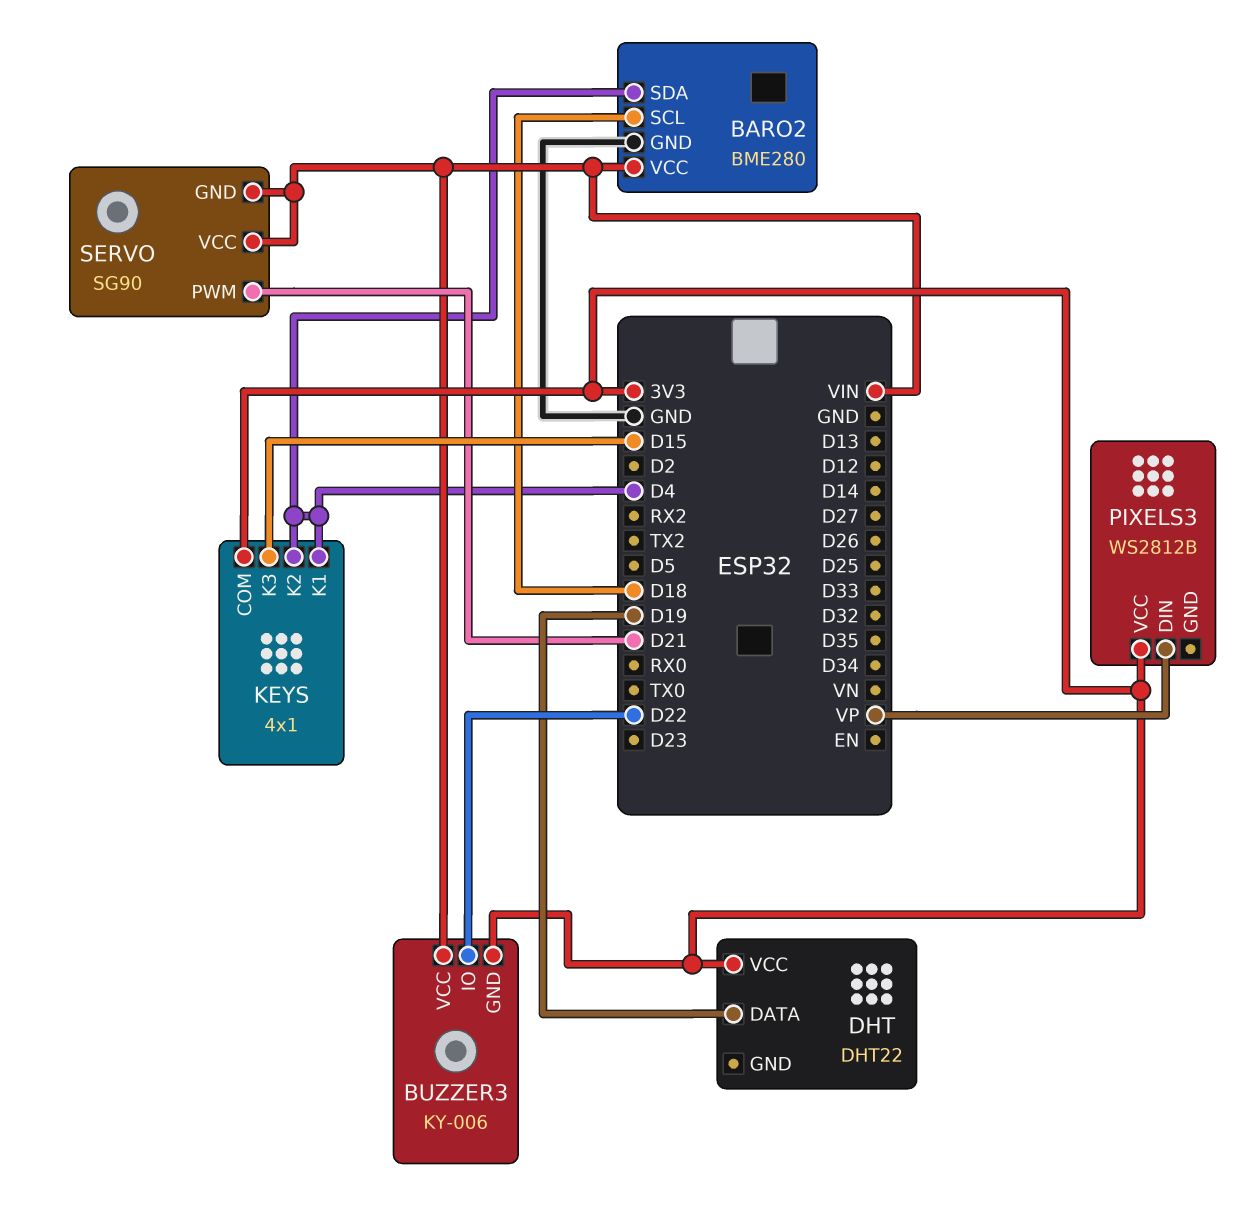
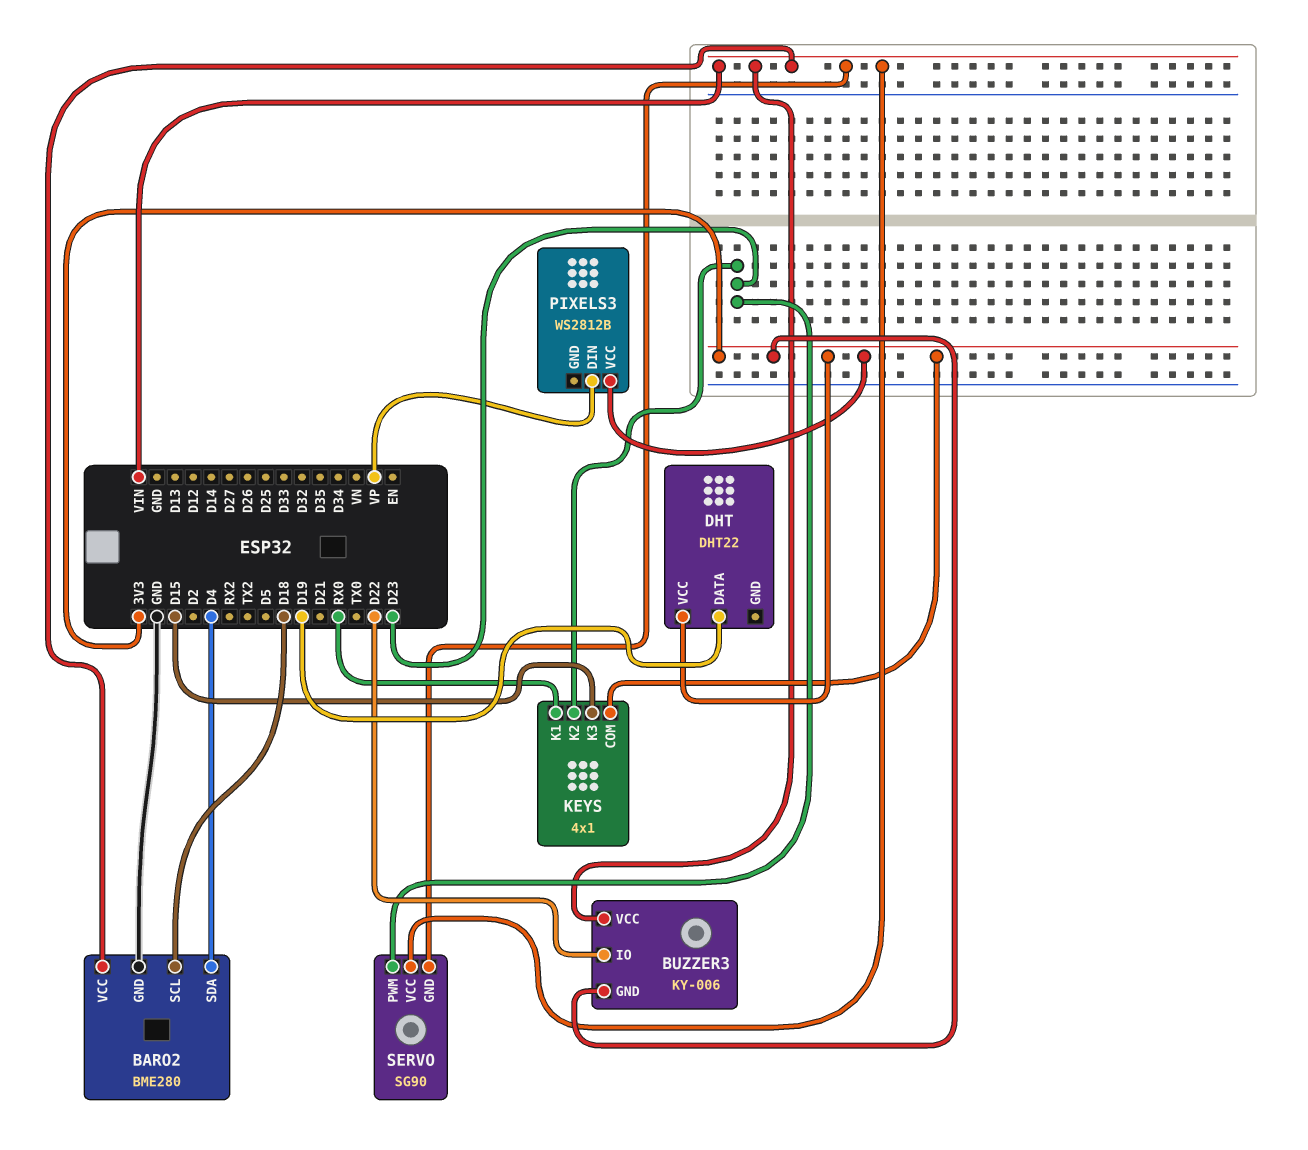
KEYS pin K1: D4 -> RX0
KEYS pin K2: D4 -> D23
SERVO pin PWM: D21 -> D23

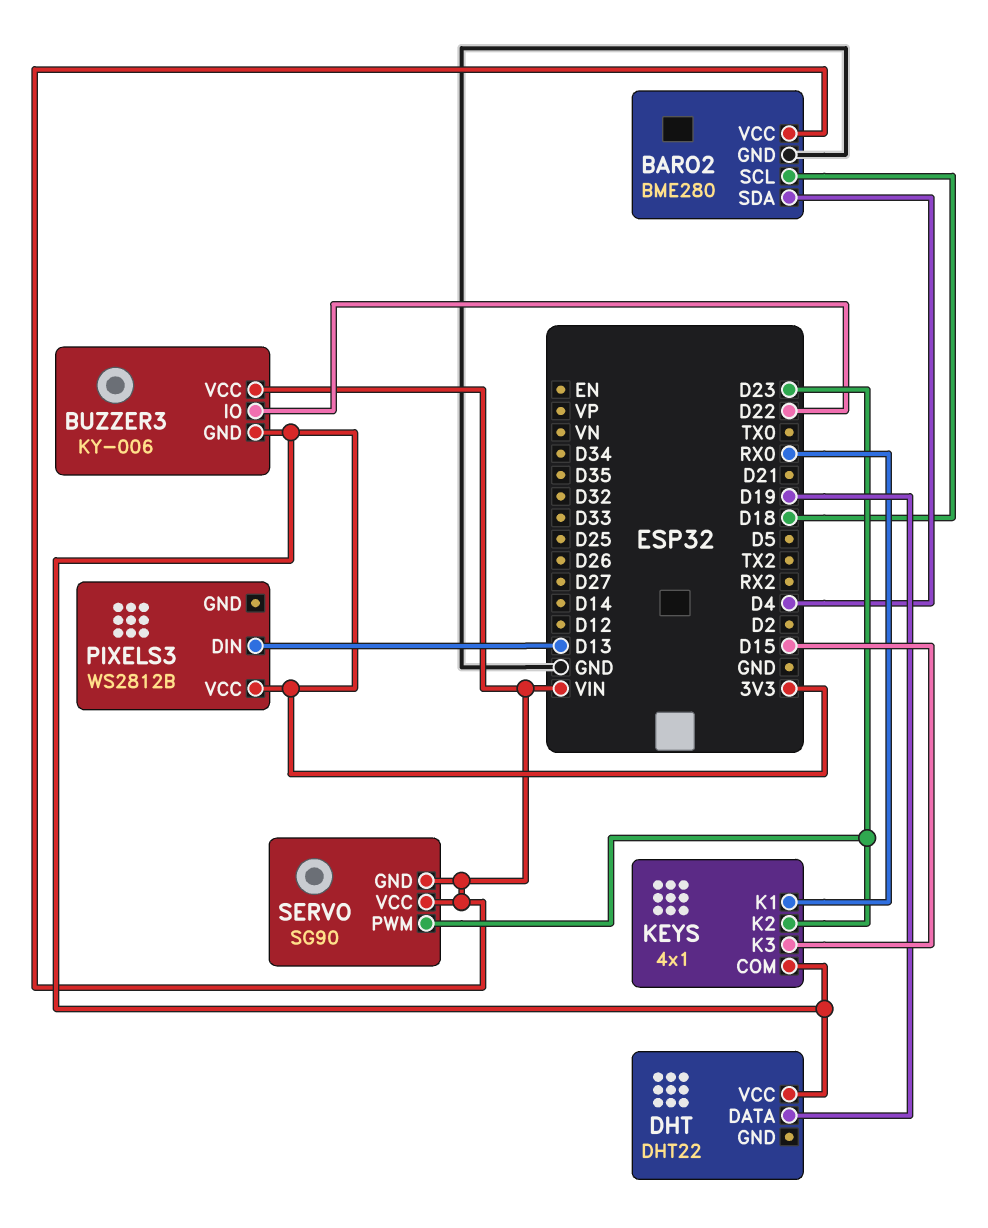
PIXELS3 pin DIN: VP -> D13

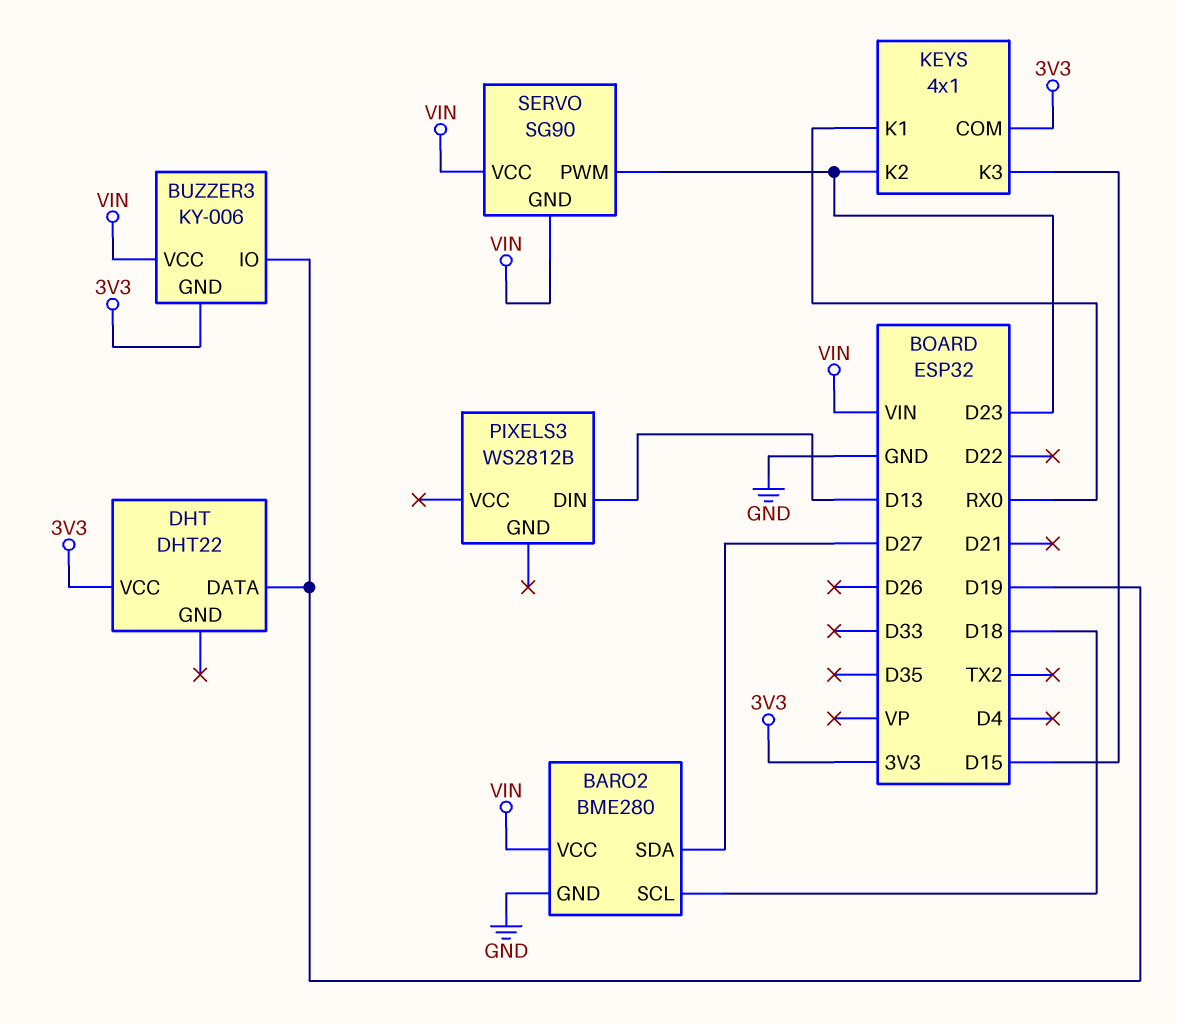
BARO2 pin SDA: D4 -> D27
BUZZER3 pin IO: D22 -> D19
PIXELS3 pin VCC: 3V3 -> none

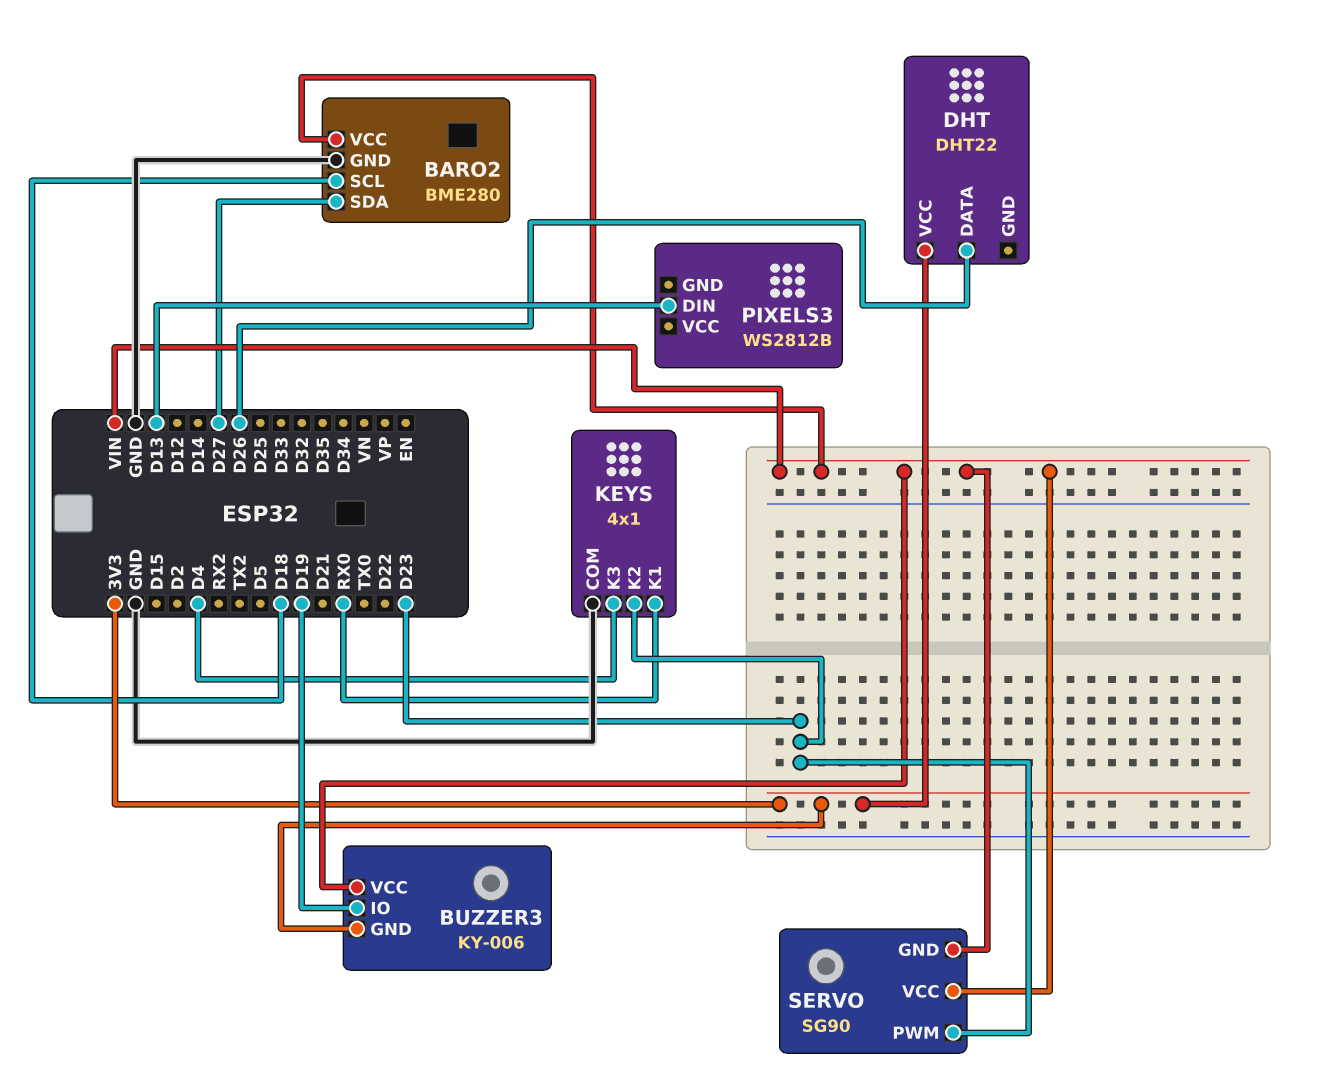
DHT pin DATA: D19 -> D26
KEYS pin COM: 3V3 -> GND
KEYS pin K3: D15 -> D4

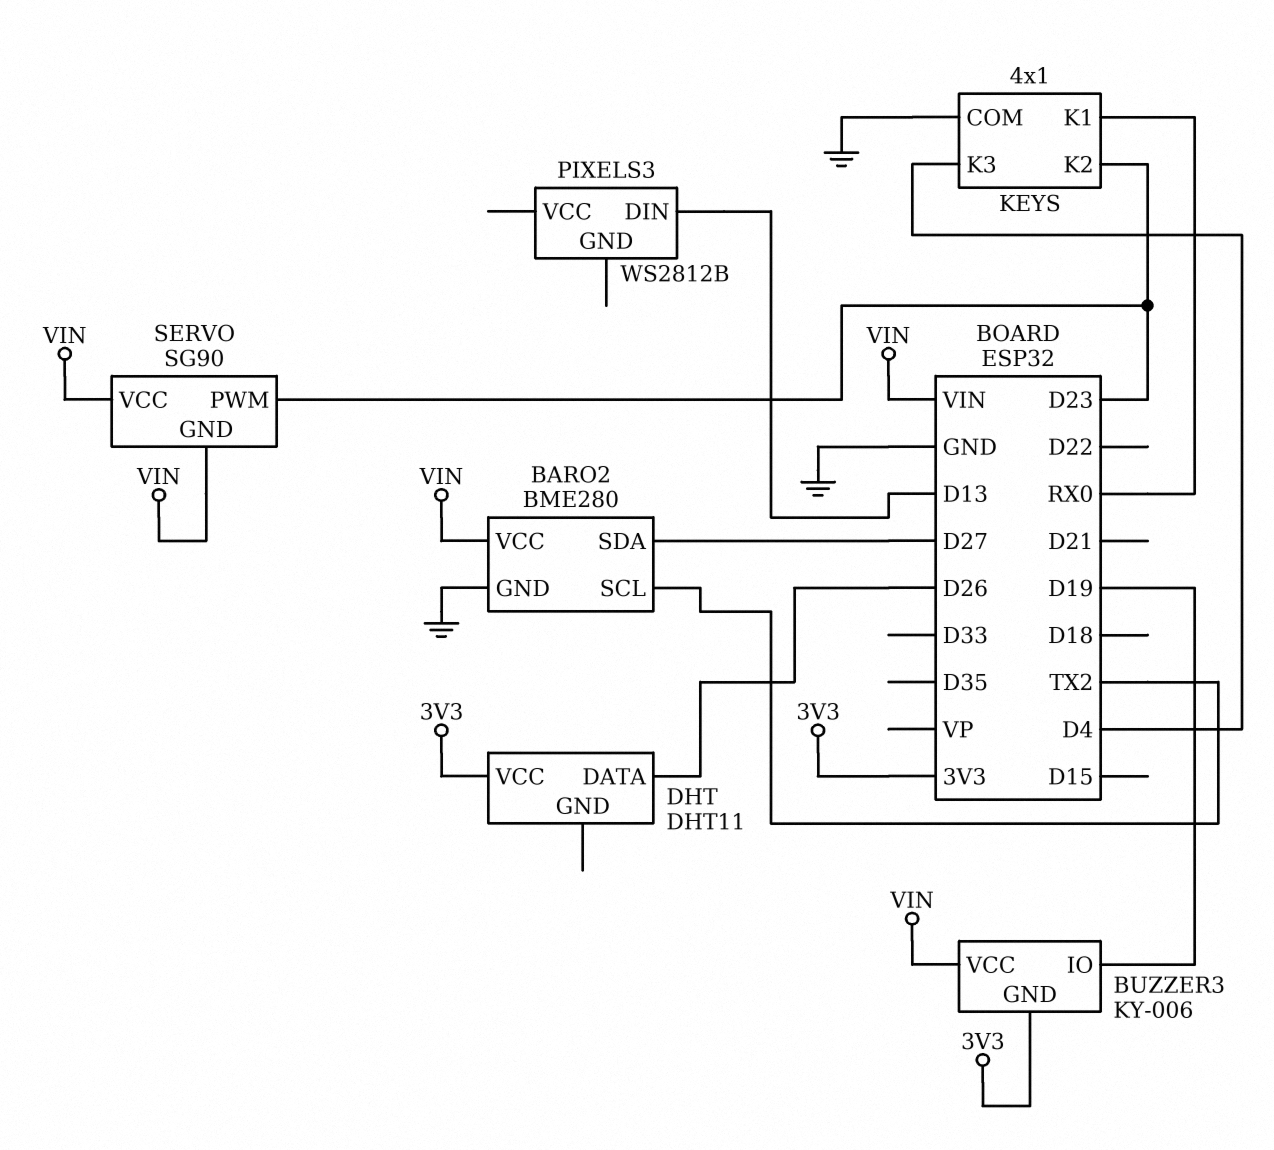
BARO2 pin SCL: D18 -> TX2
DHT: DHT22 -> DHT11

